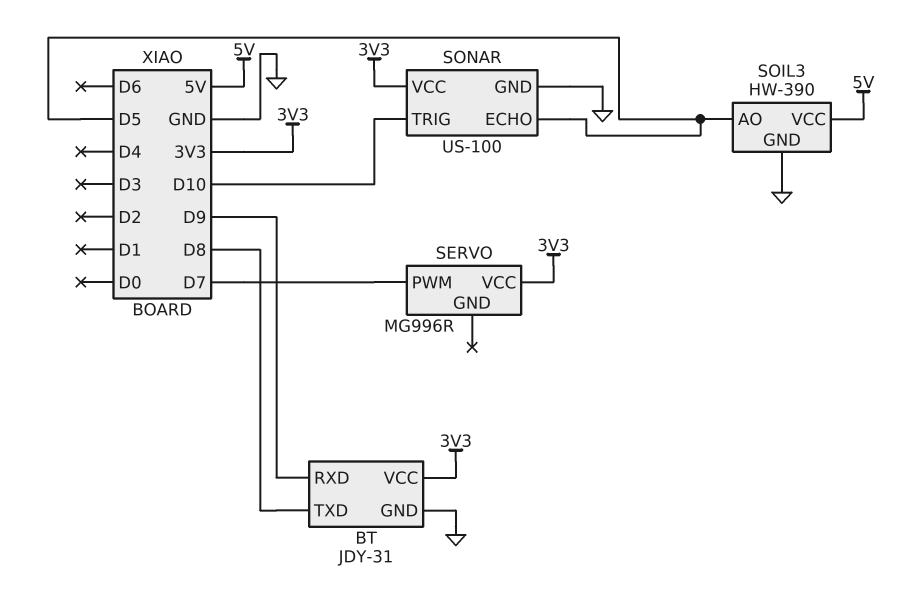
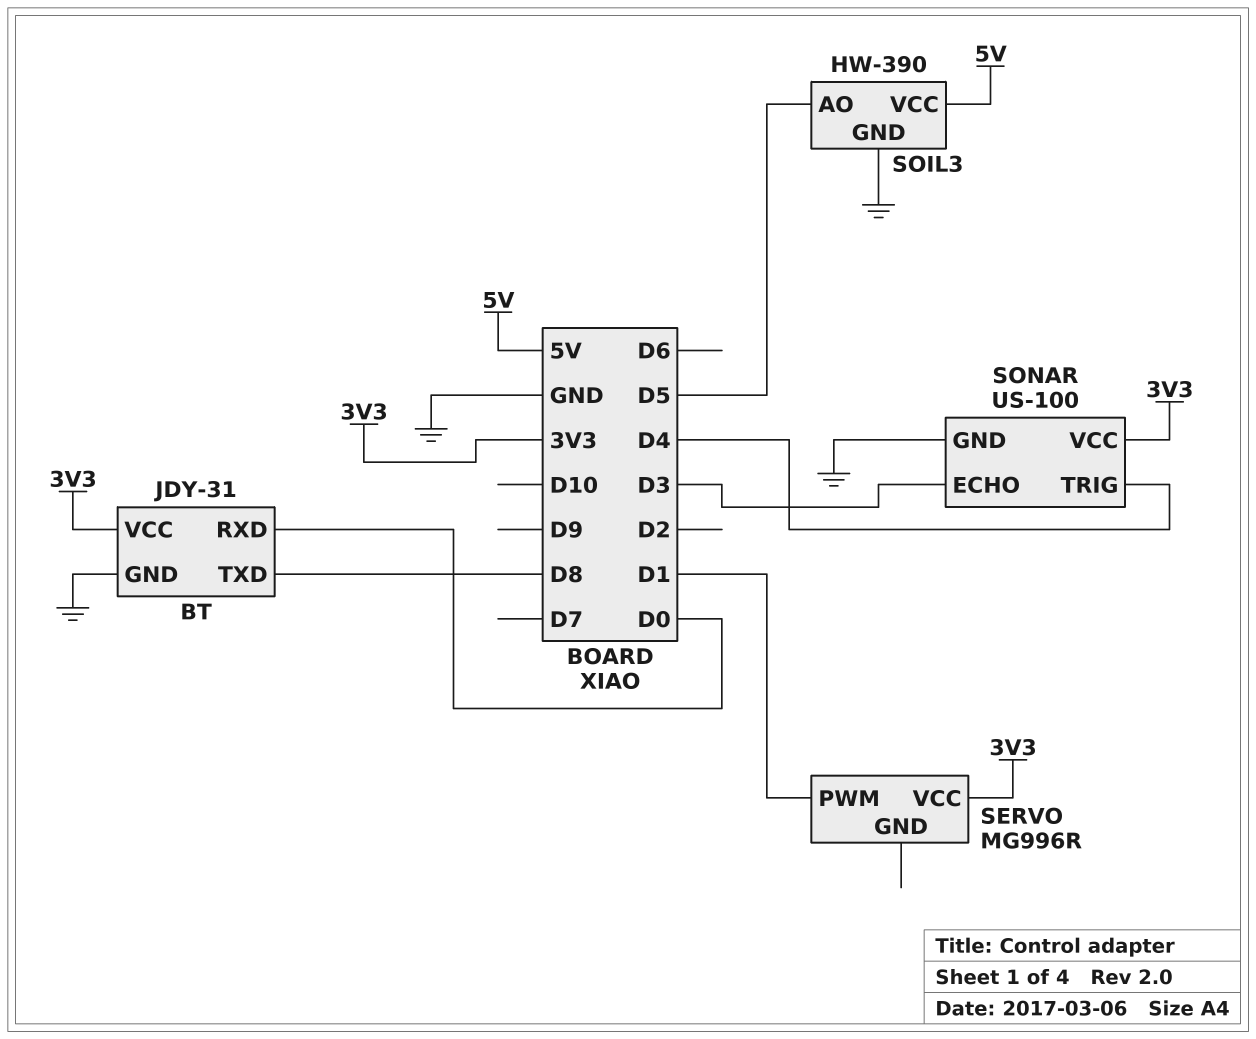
BT pin RXD: D9 -> D0
SERVO pin PWM: D7 -> D1
SONAR pin ECHO: D5 -> D3
SONAR pin TRIG: D10 -> D4

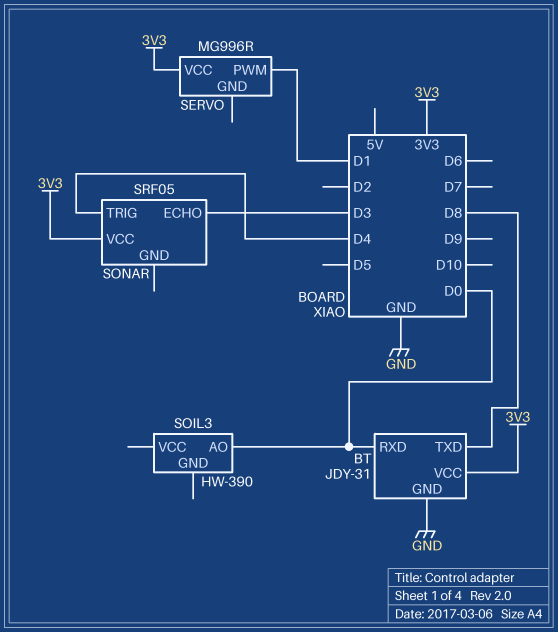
SOIL3 pin AO: D5 -> D0
SOIL3 pin GND: GND -> none
SOIL3 pin VCC: 5V -> none
SONAR: US-100 -> SRF05
SONAR pin GND: GND -> none

